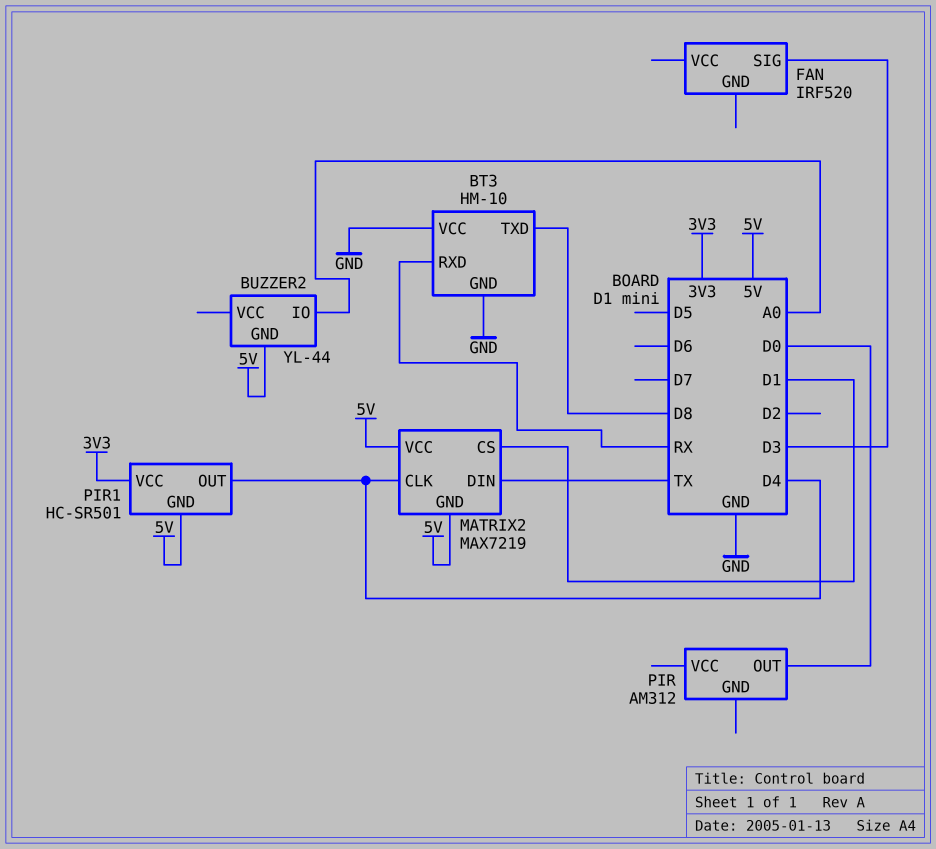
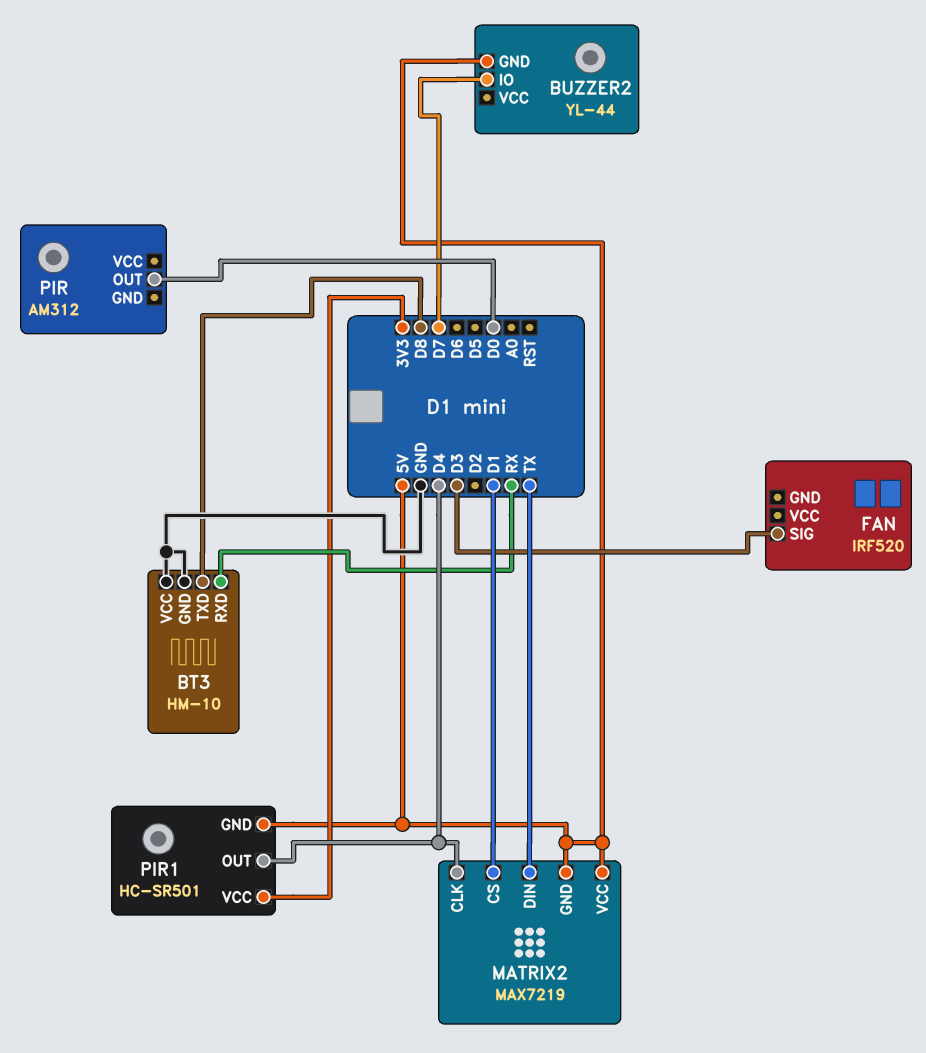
BUZZER2 pin IO: A0 -> D7

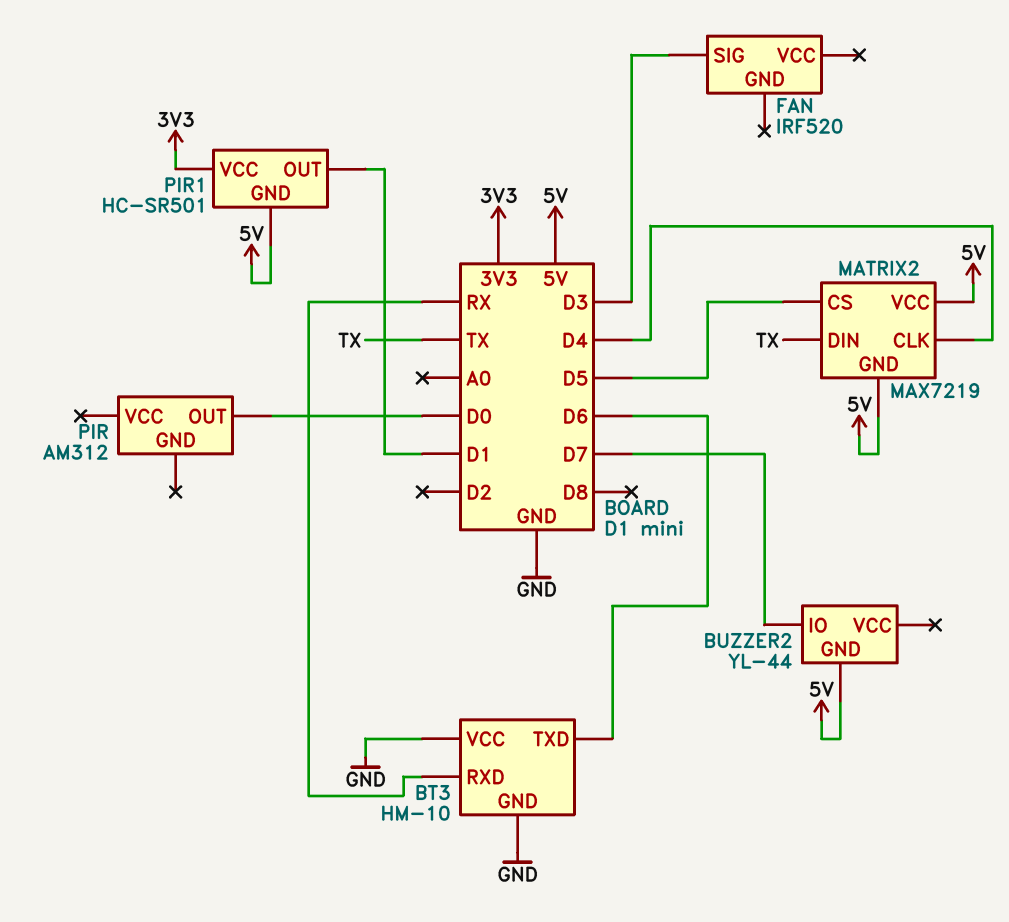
BT3 pin TXD: D8 -> D6
MATRIX2 pin CS: D1 -> D5
PIR1 pin OUT: D4 -> D1

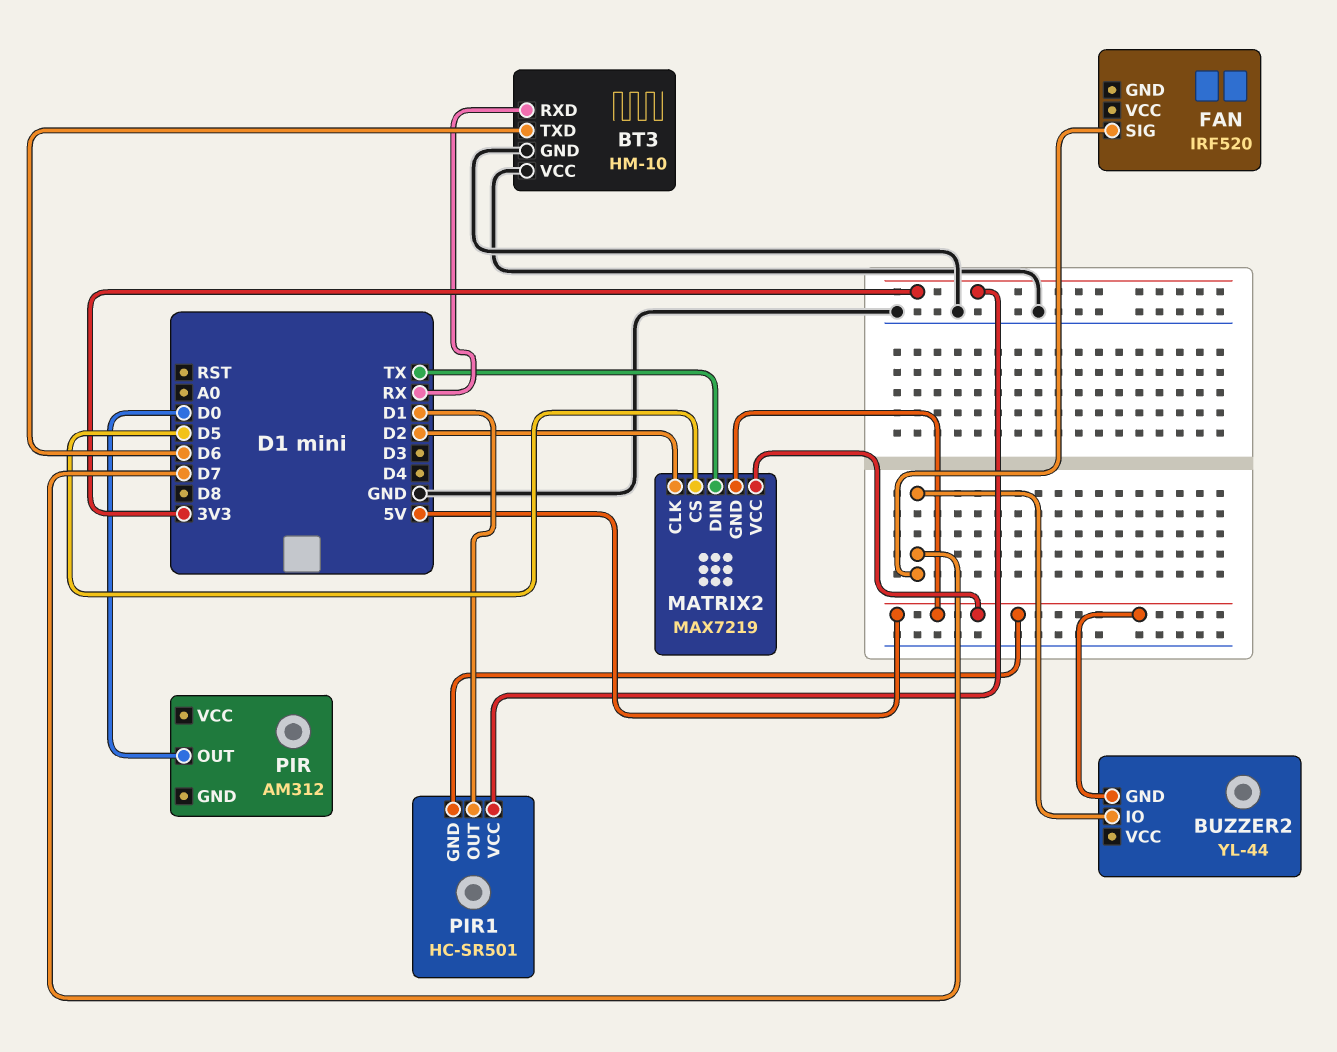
FAN pin SIG: D3 -> D7
MATRIX2 pin CLK: D4 -> D2

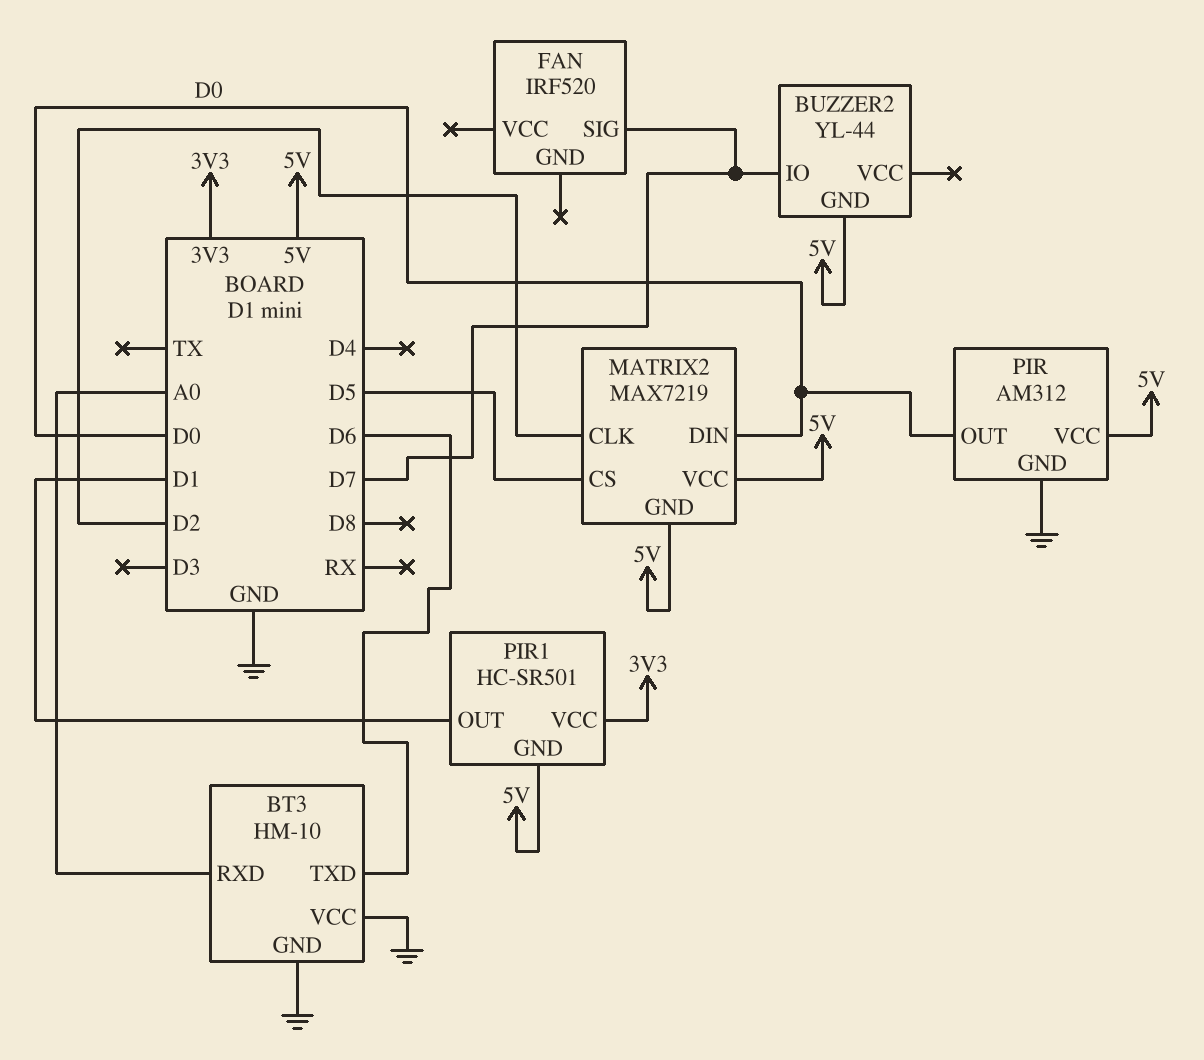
BT3 pin RXD: RX -> A0
MATRIX2 pin DIN: TX -> D0
PIR pin GND: none -> GND
PIR pin VCC: none -> 5V

